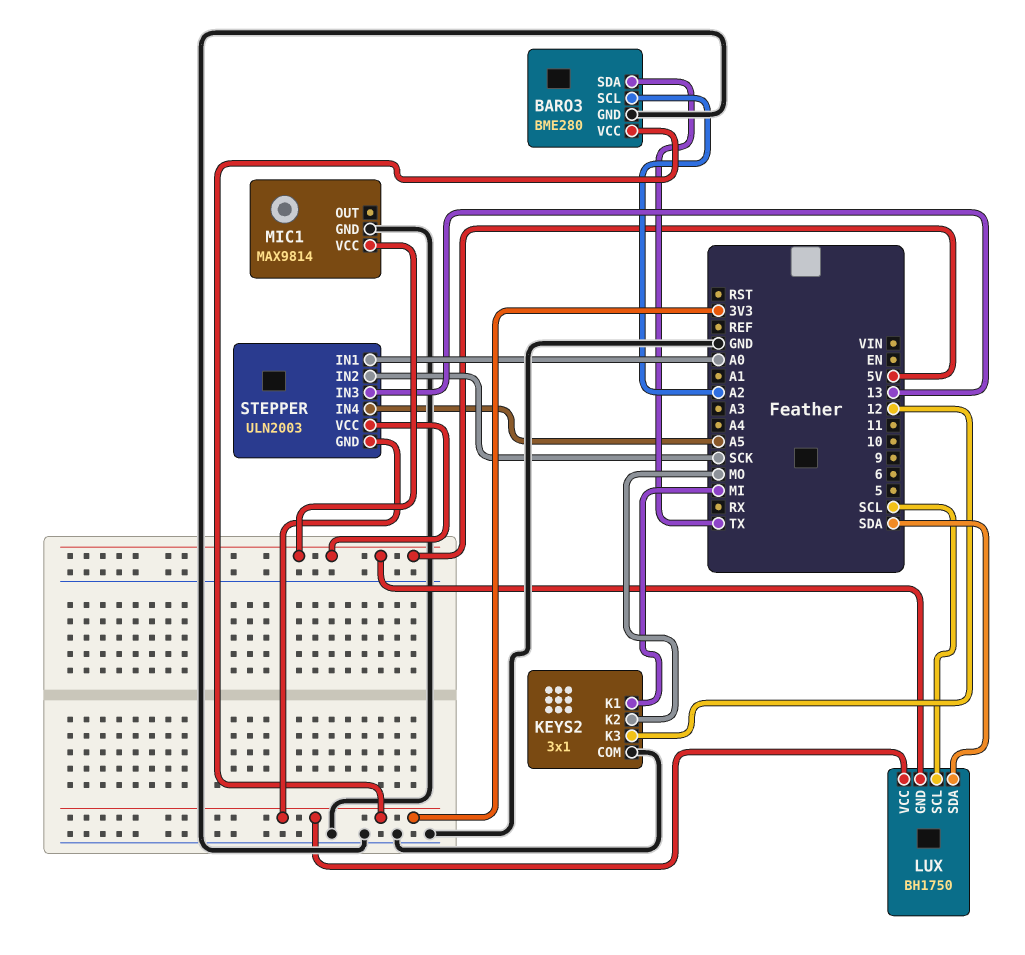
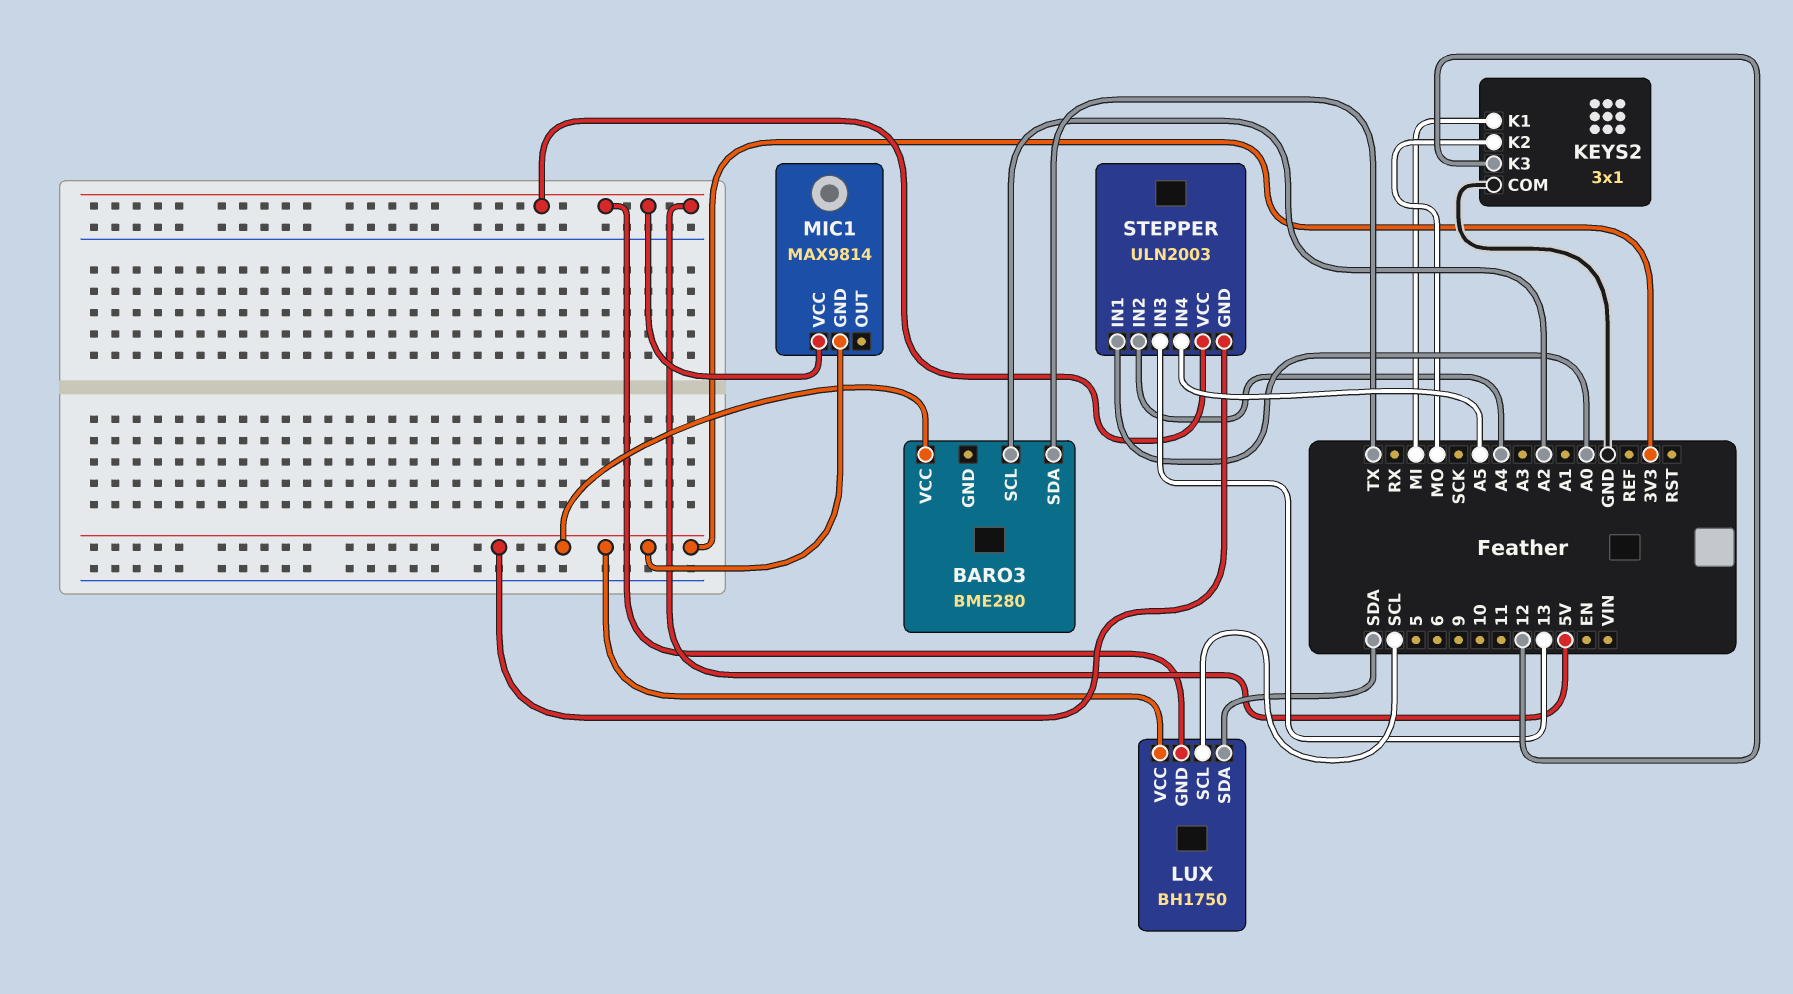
BARO3 pin GND: GND -> none
MIC1 pin GND: GND -> 3V3
STEPPER pin IN2: SCK -> A4

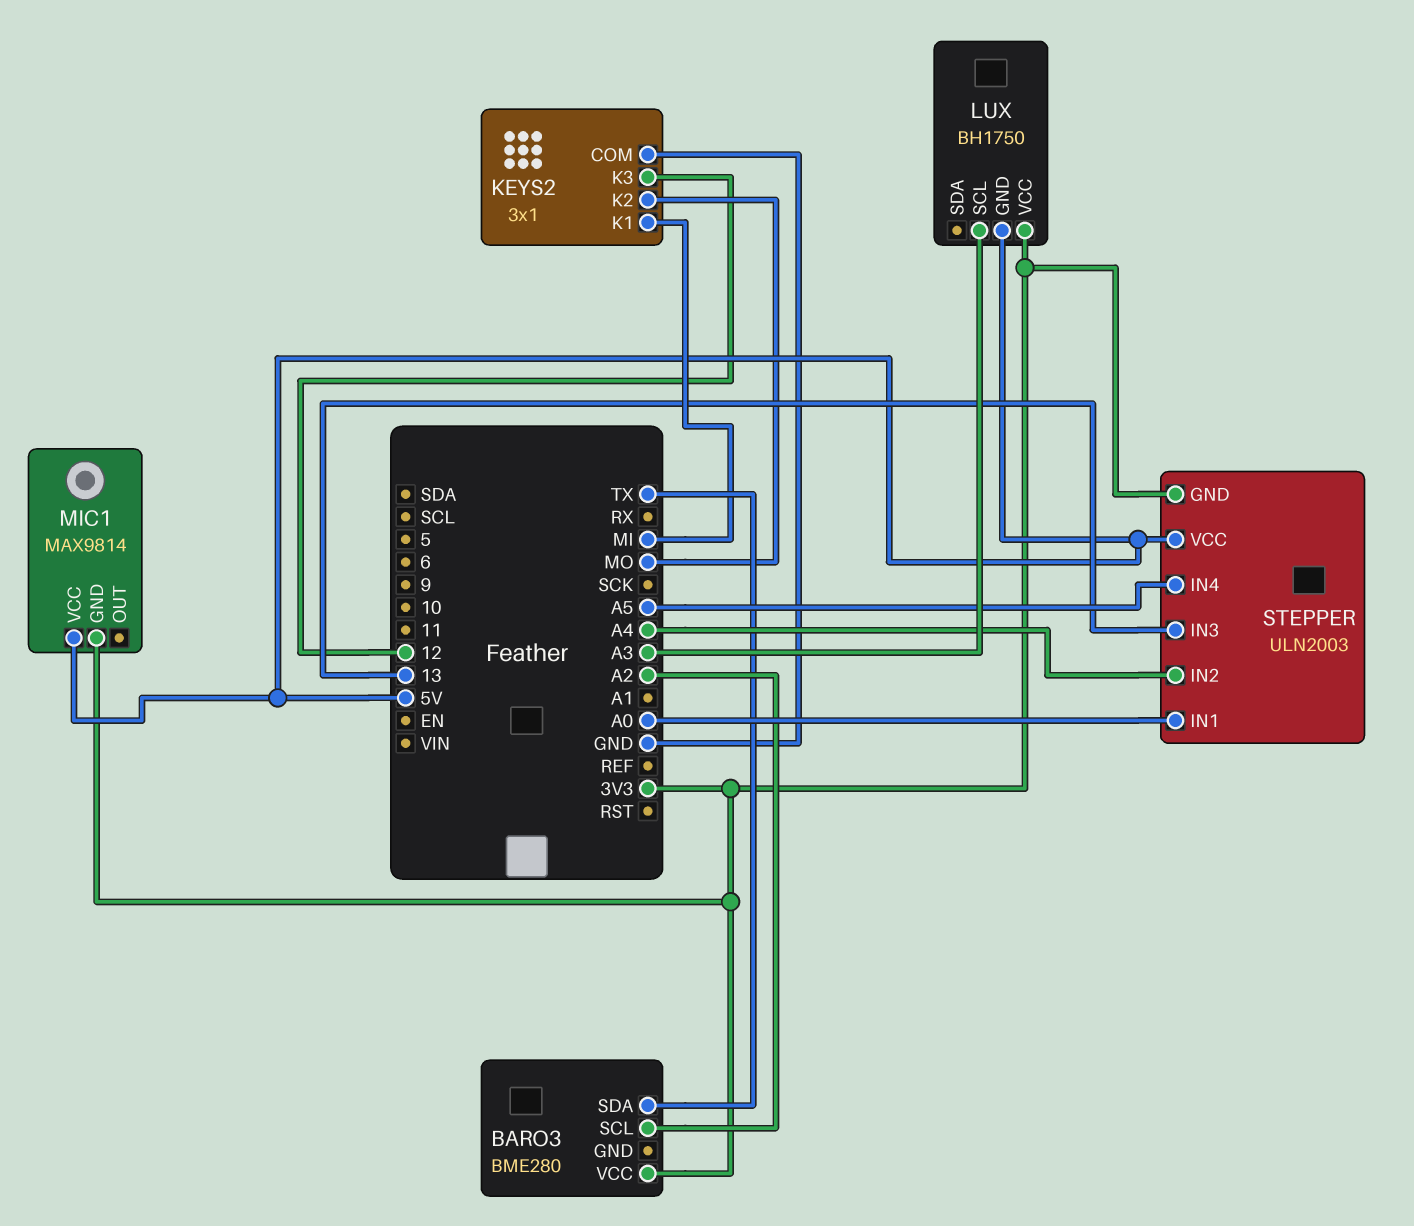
LUX pin SCL: SCL -> A3
LUX pin SDA: SDA -> none

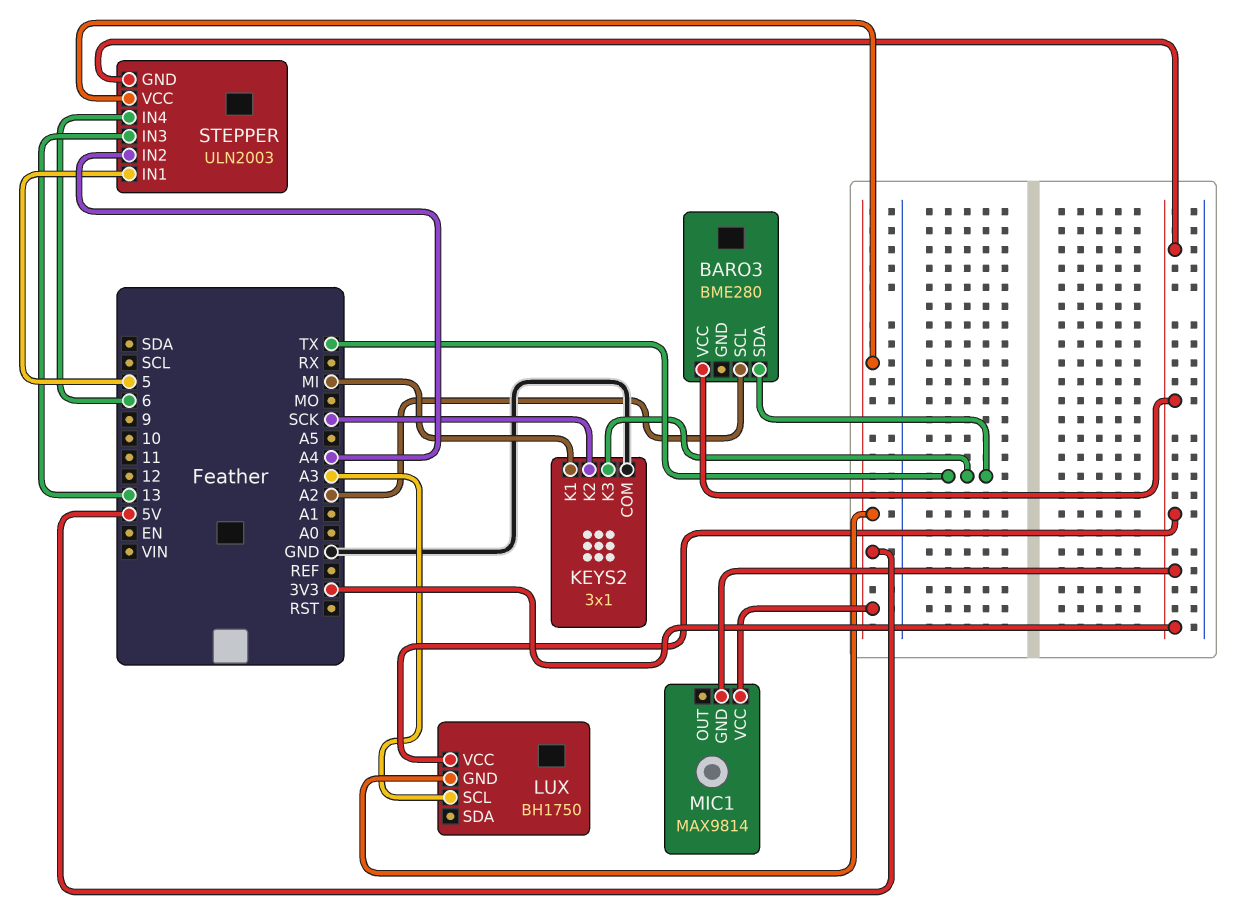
KEYS2 pin K2: MO -> SCK
KEYS2 pin K3: 12 -> TX
STEPPER pin IN1: A0 -> 5
STEPPER pin IN4: A5 -> 6

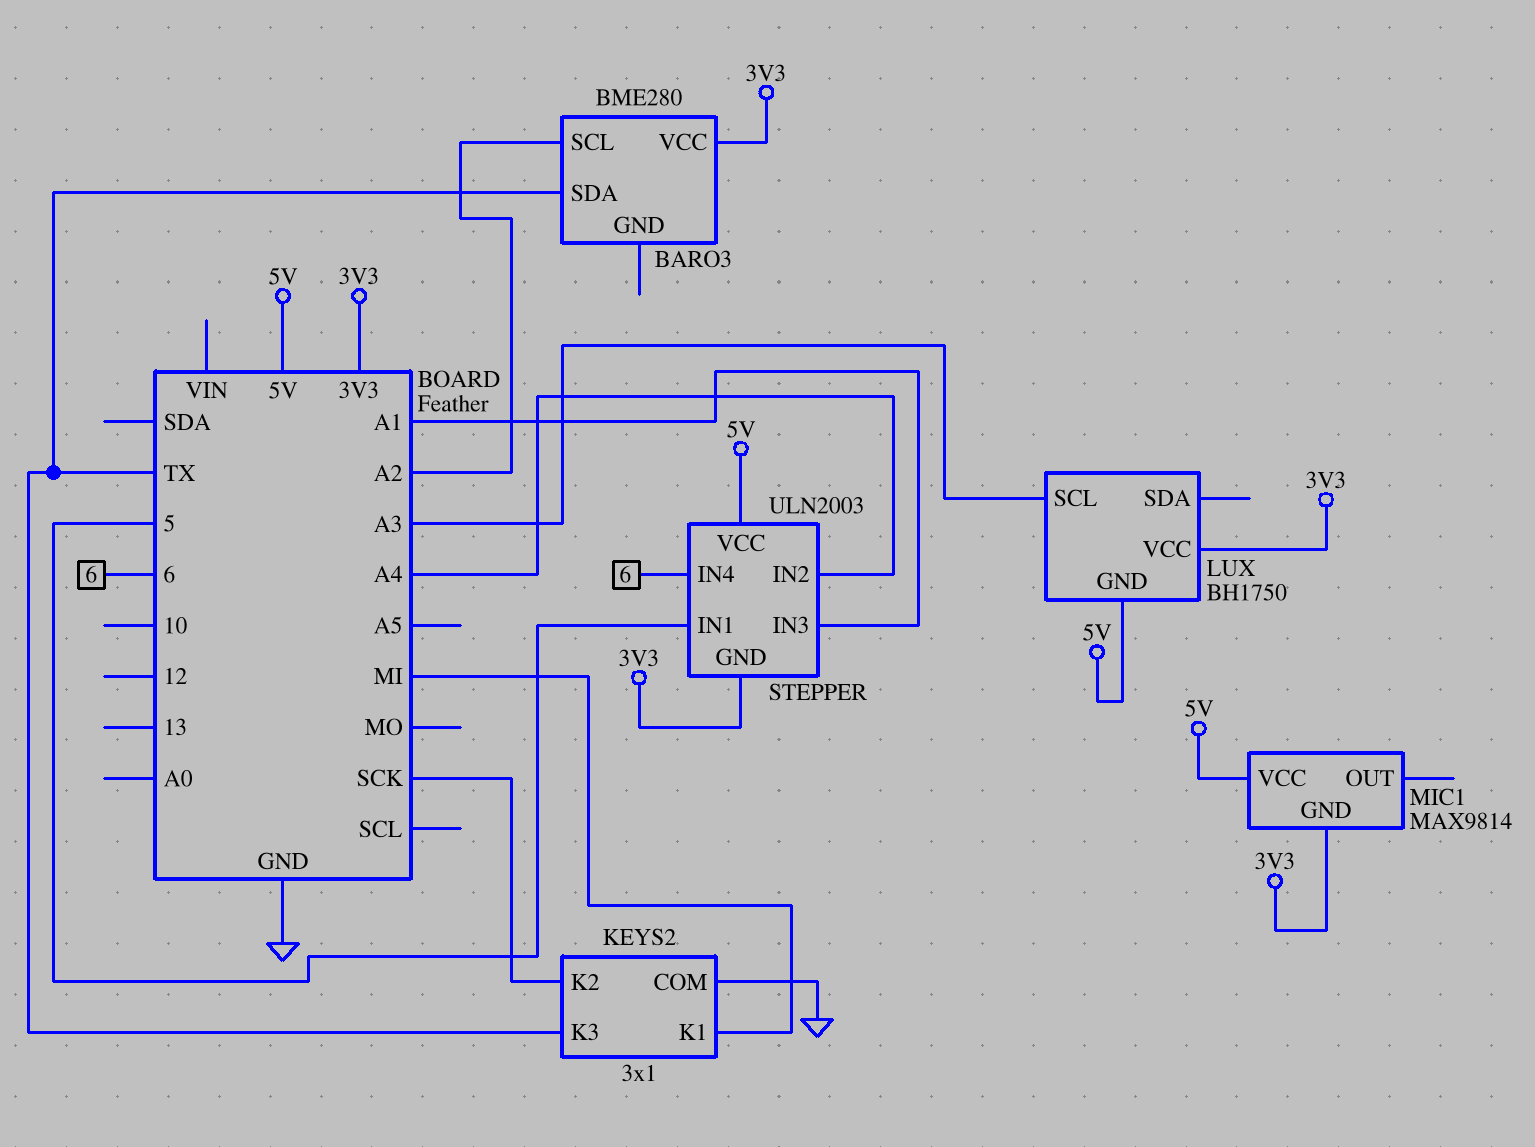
STEPPER pin IN3: 13 -> A1

